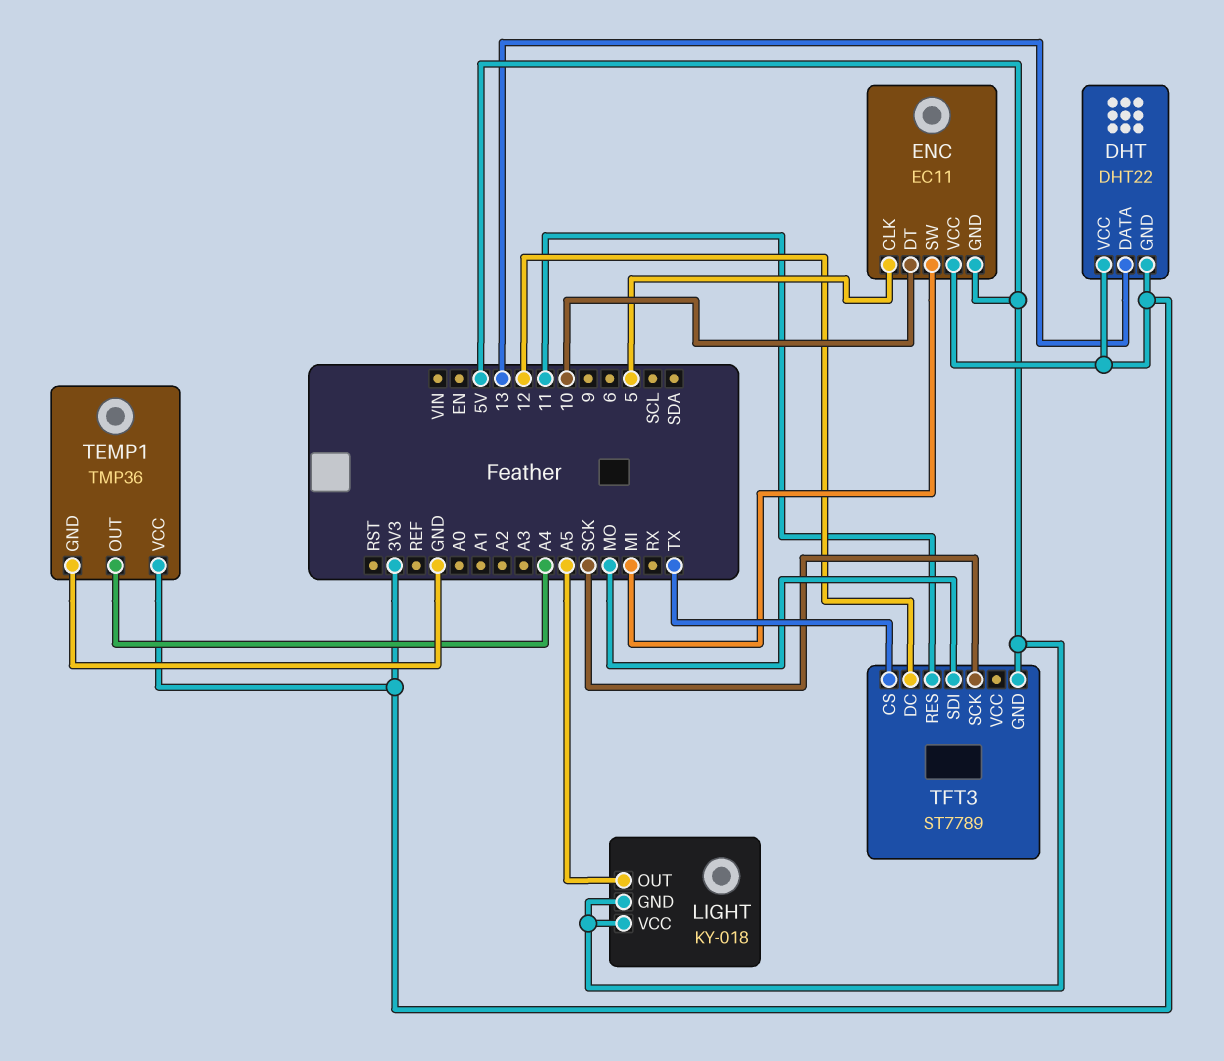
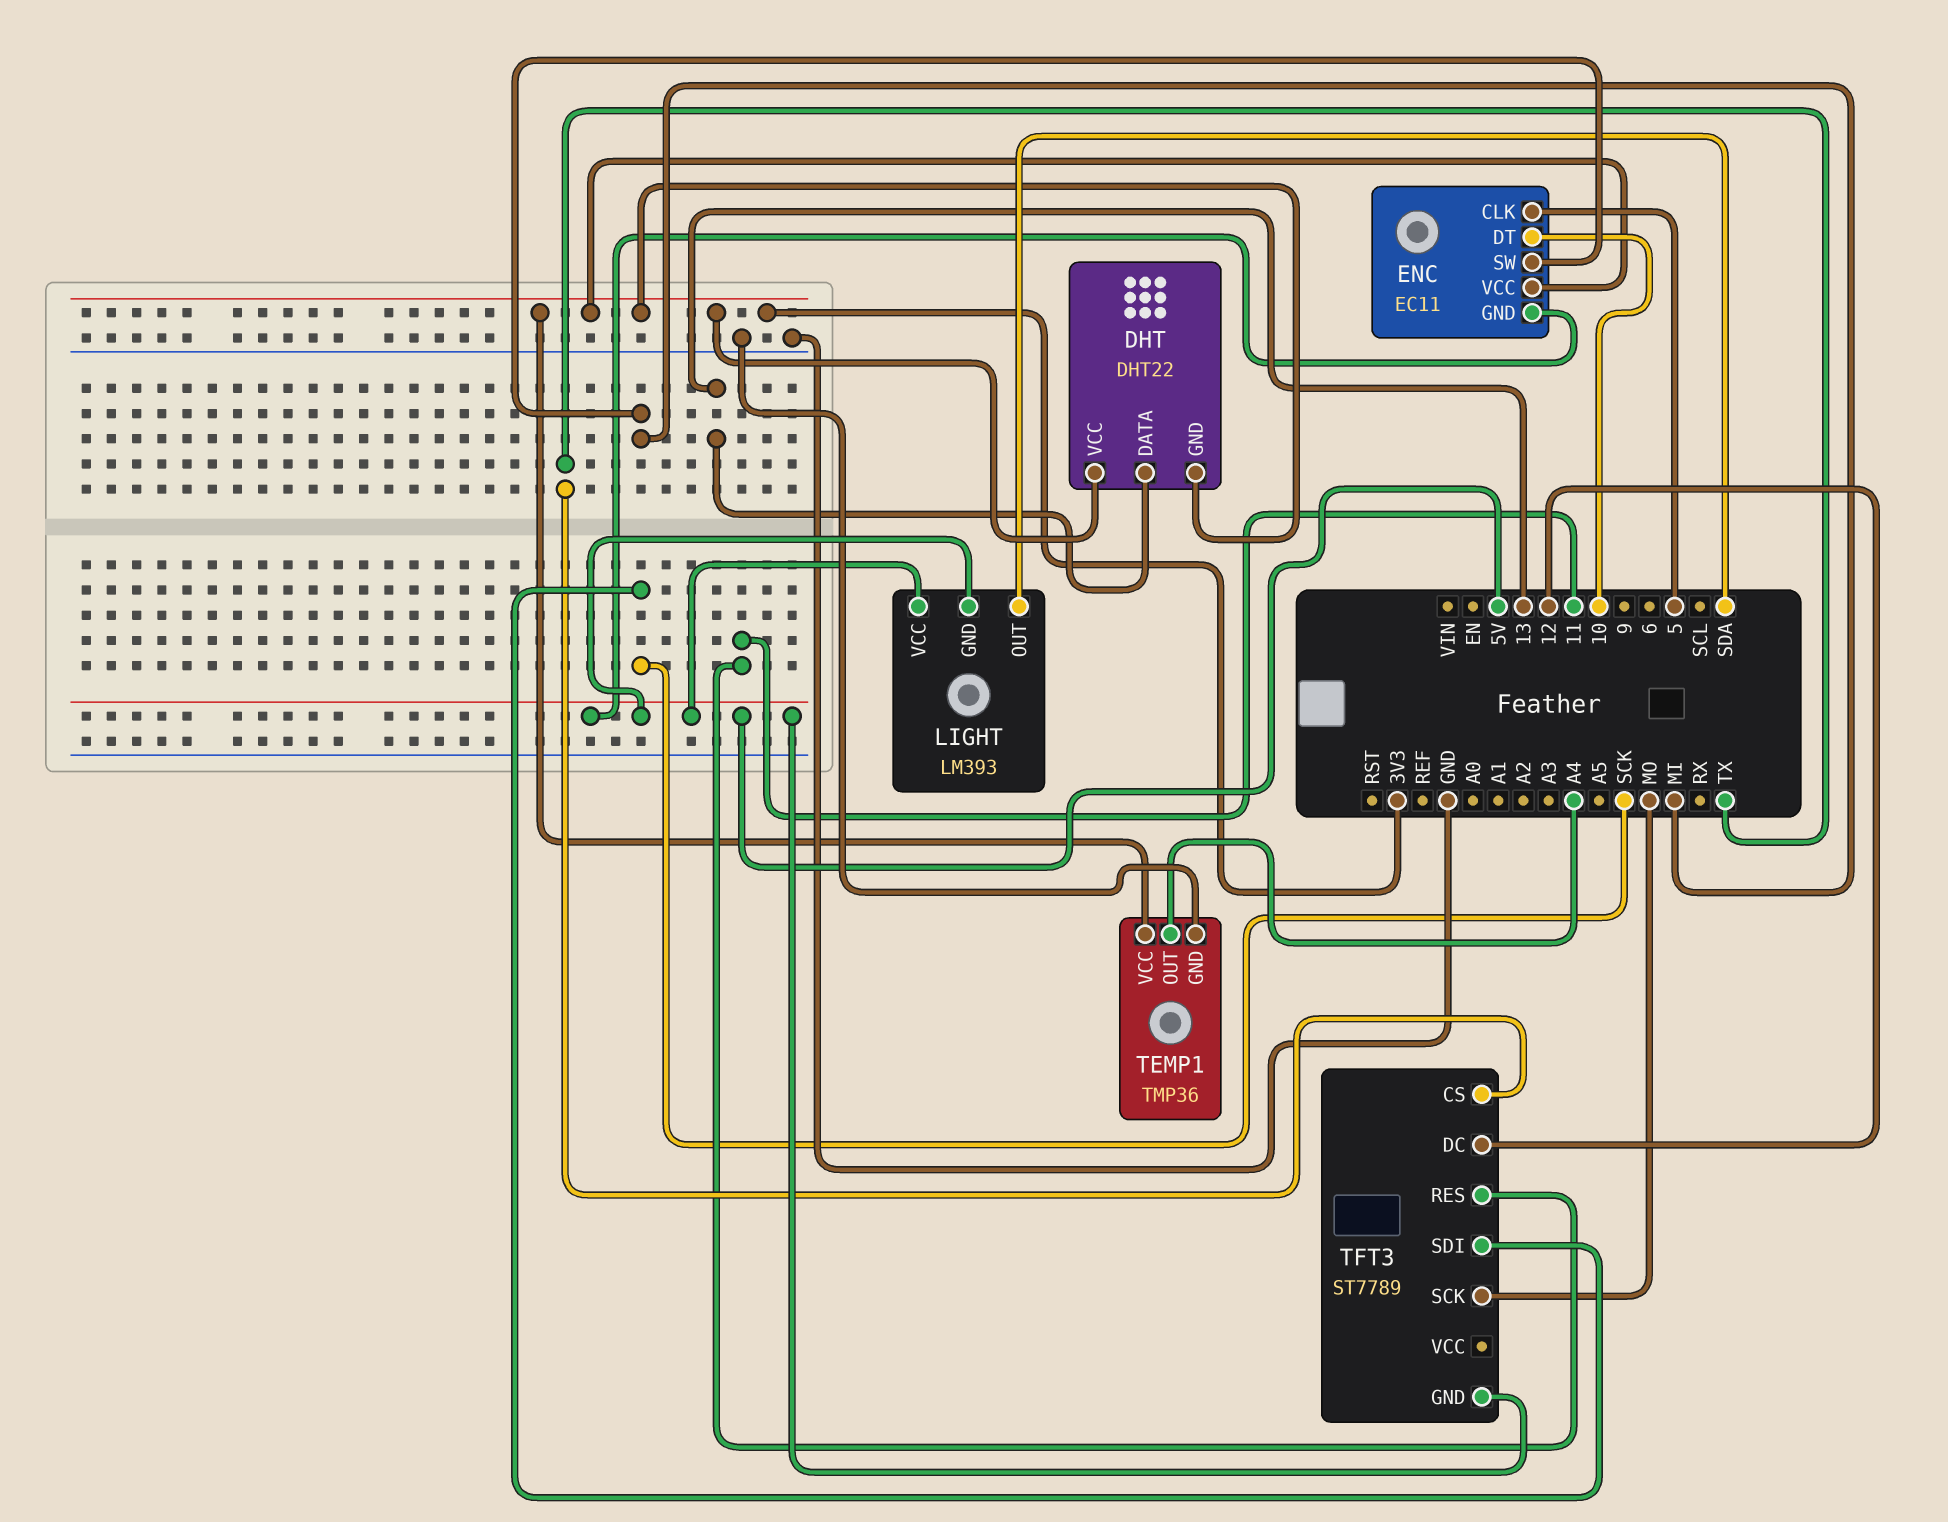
LIGHT: KY-018 -> LM393
LIGHT pin OUT: A5 -> SDA
TFT3 pin SCK: SCK -> MO
TFT3 pin SDI: MO -> SCK

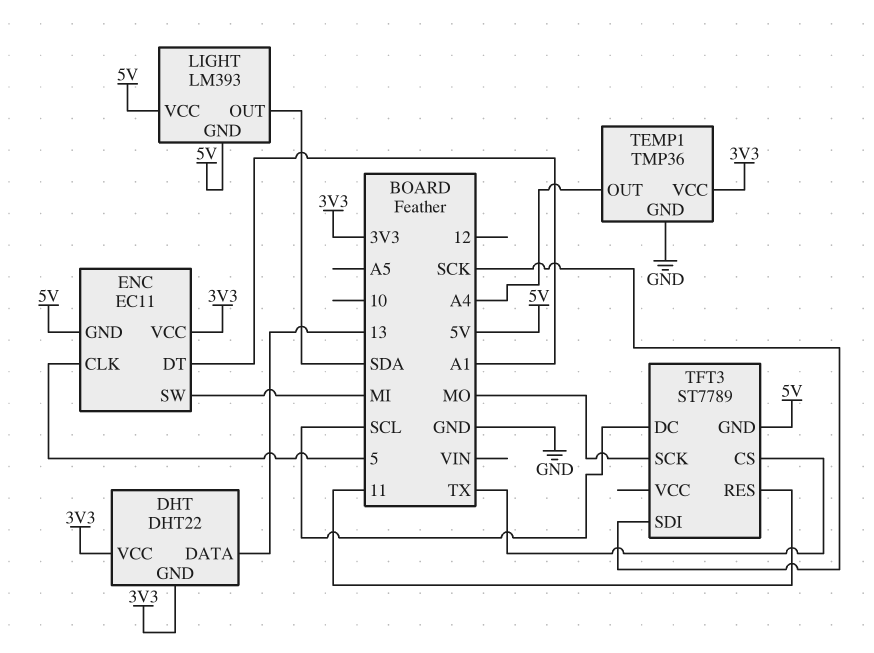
ENC pin DT: 10 -> A1
TFT3 pin DC: 12 -> SCL

